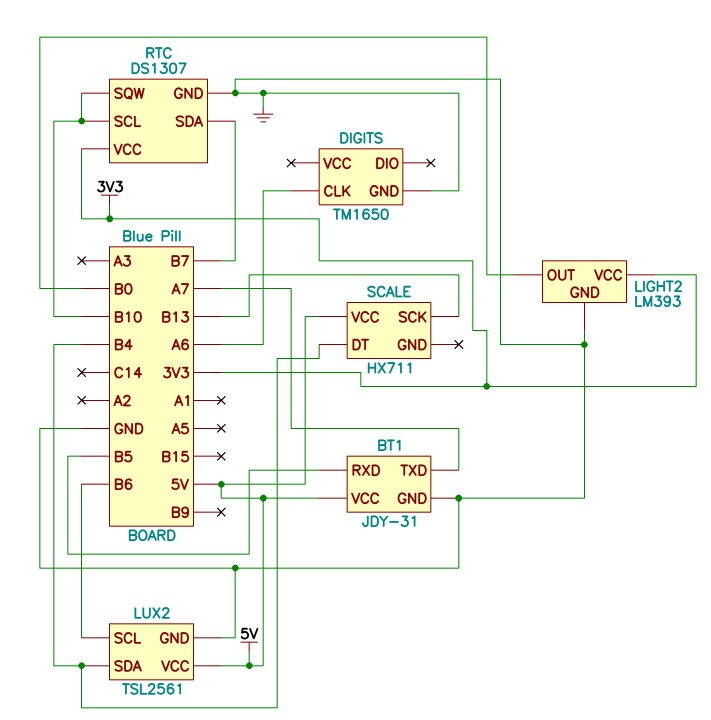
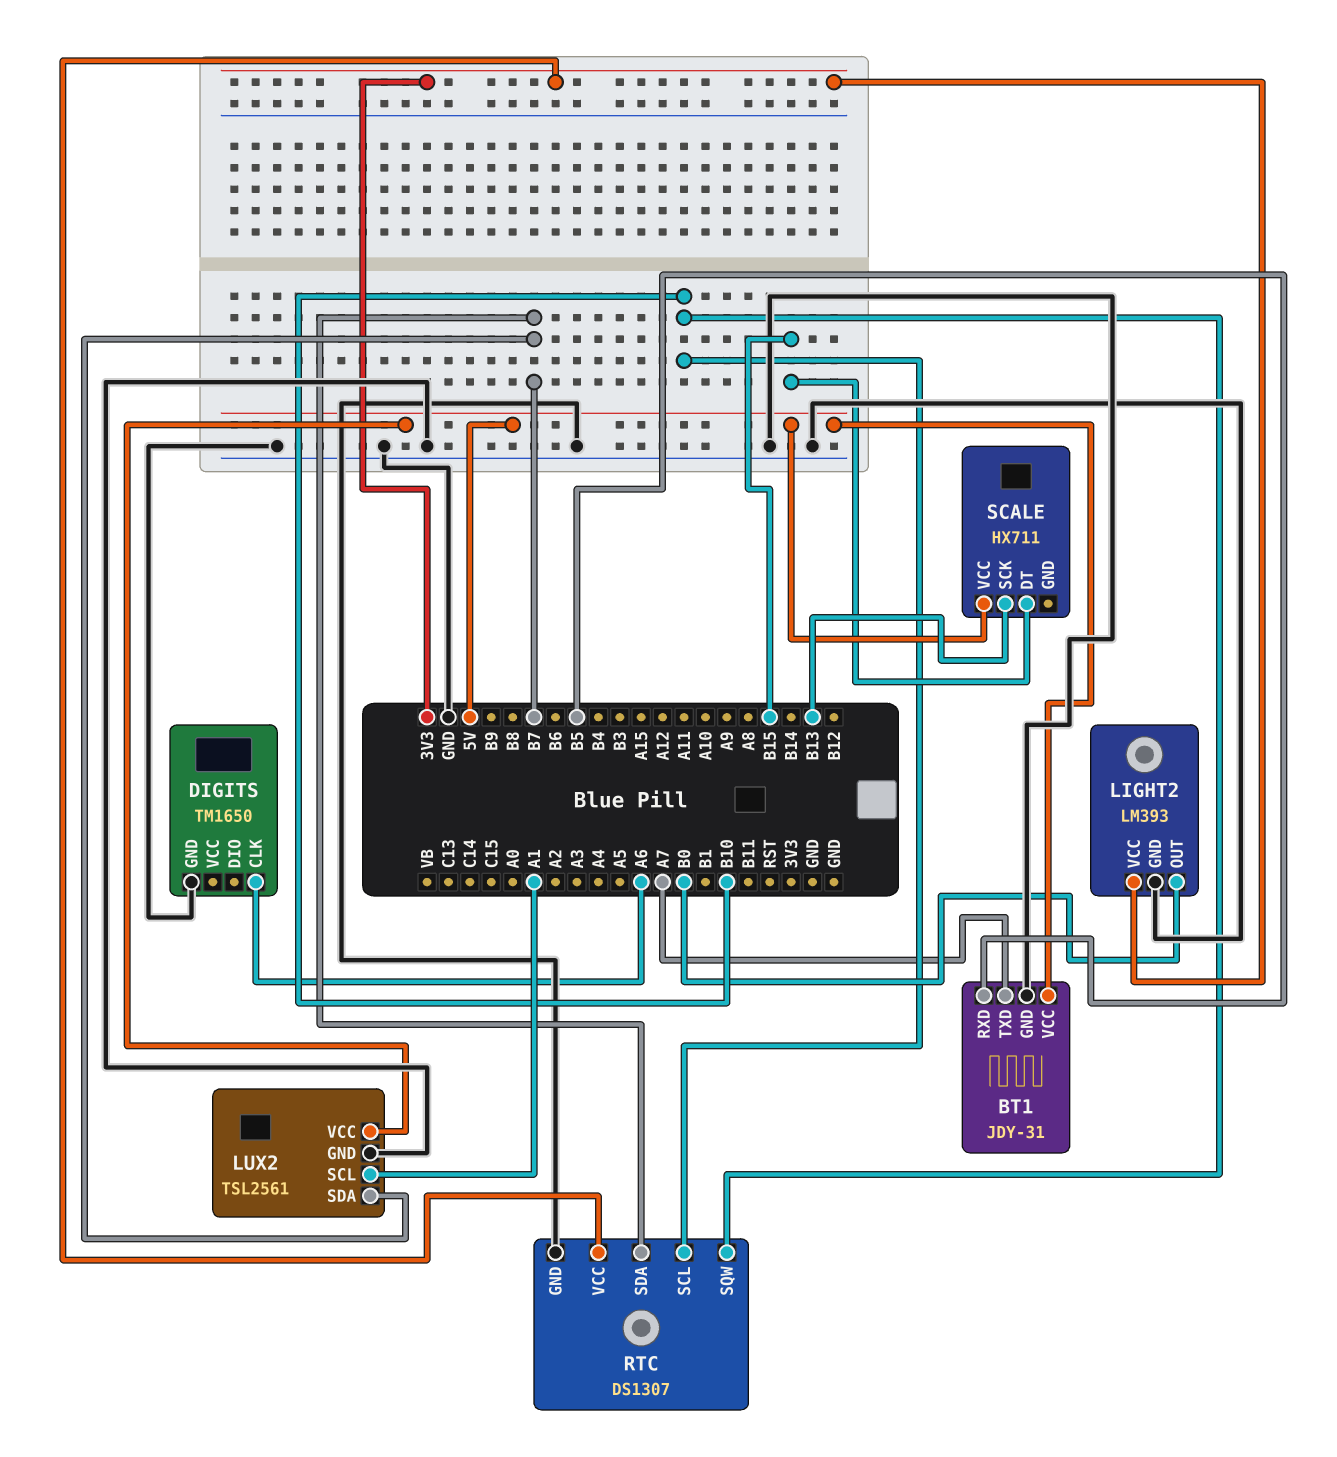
LUX2 pin SCL: B6 -> A1
LUX2 pin SDA: B4 -> B7
SCALE pin DT: B4 -> B15

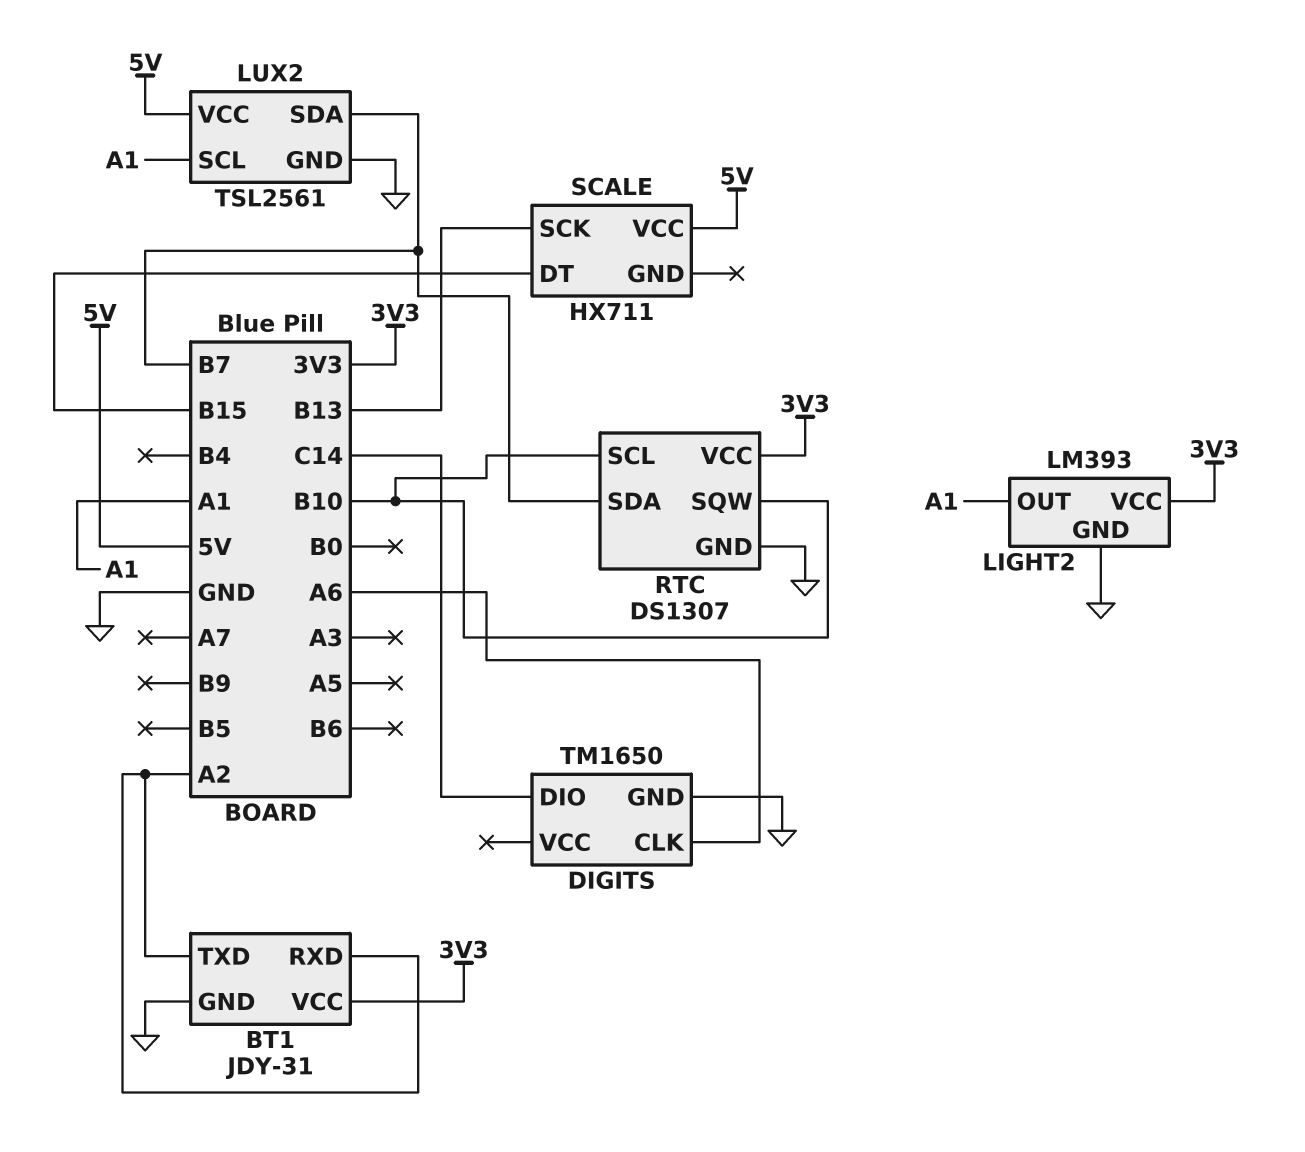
BT1 pin RXD: B5 -> A2
BT1 pin TXD: A7 -> A2
BT1 pin VCC: 5V -> 3V3
DIGITS pin DIO: none -> C14
LIGHT2 pin OUT: B0 -> A1

